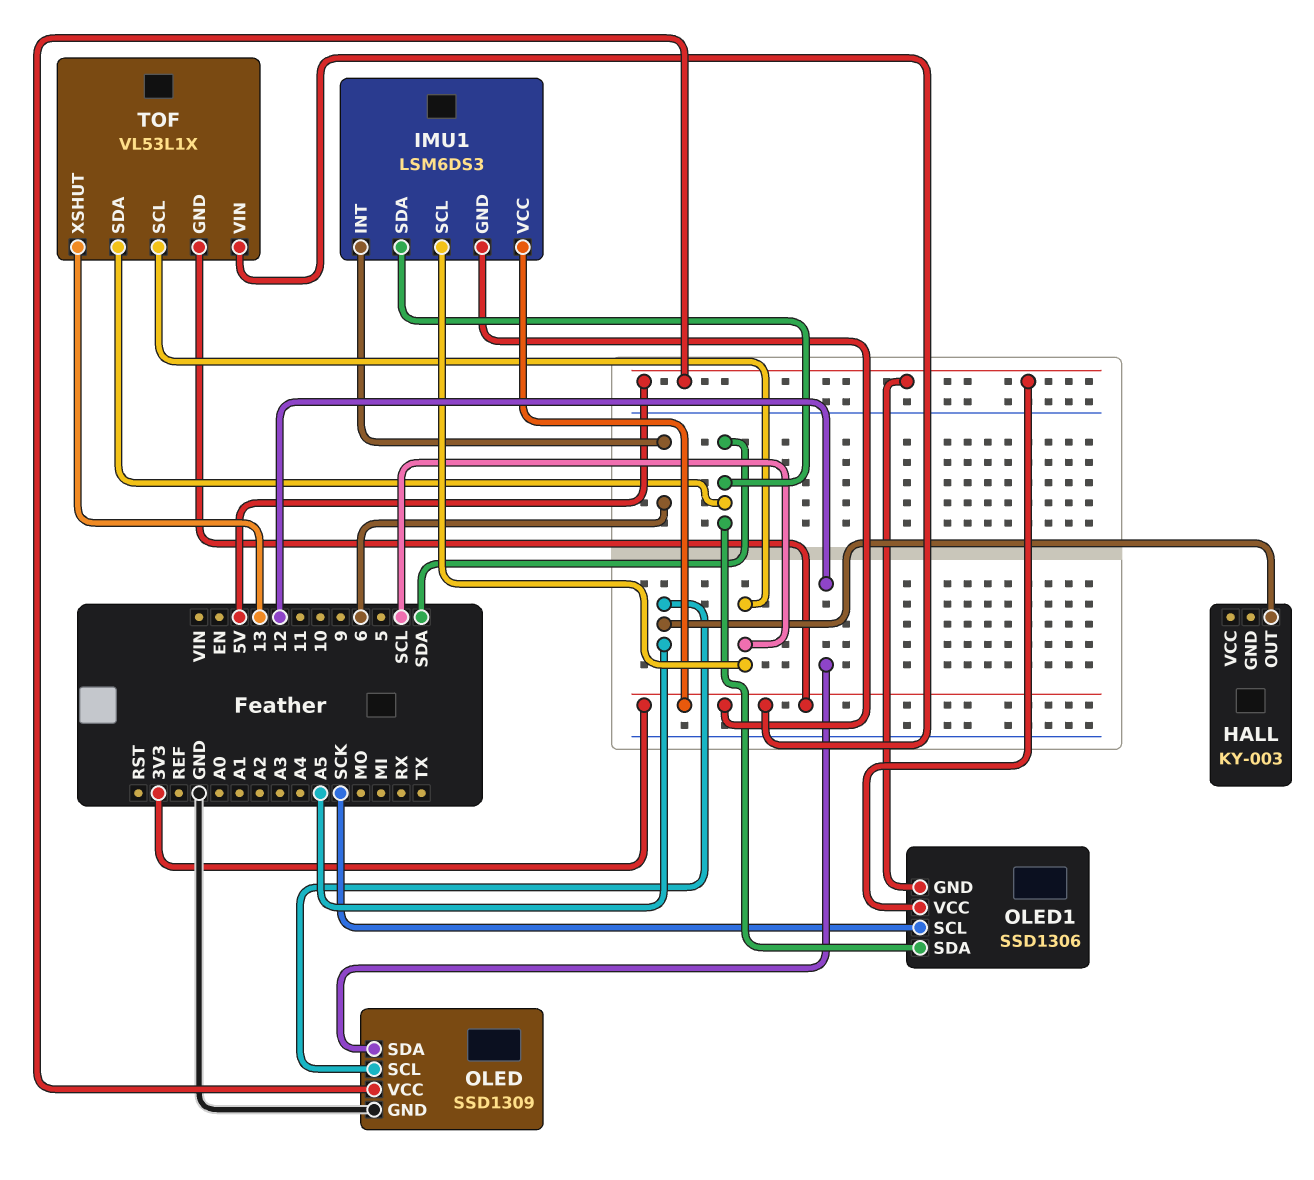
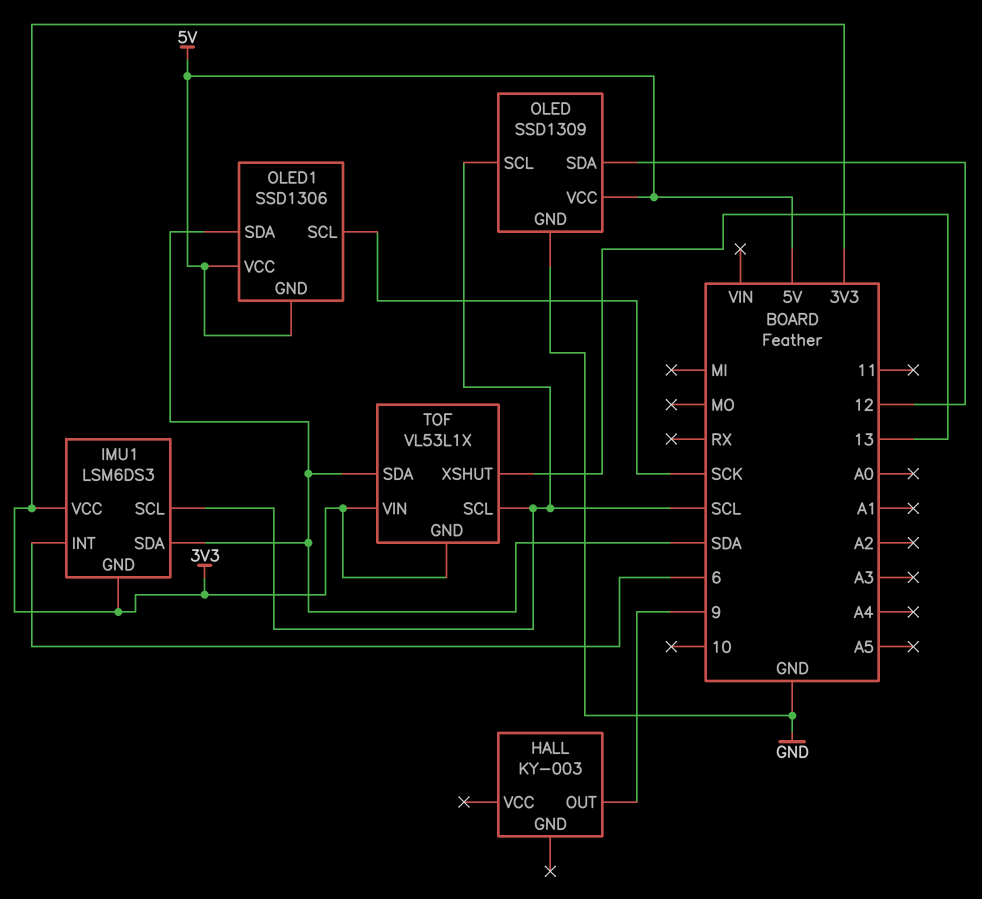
HALL pin OUT: A5 -> 9
OLED pin SCL: A5 -> SCL

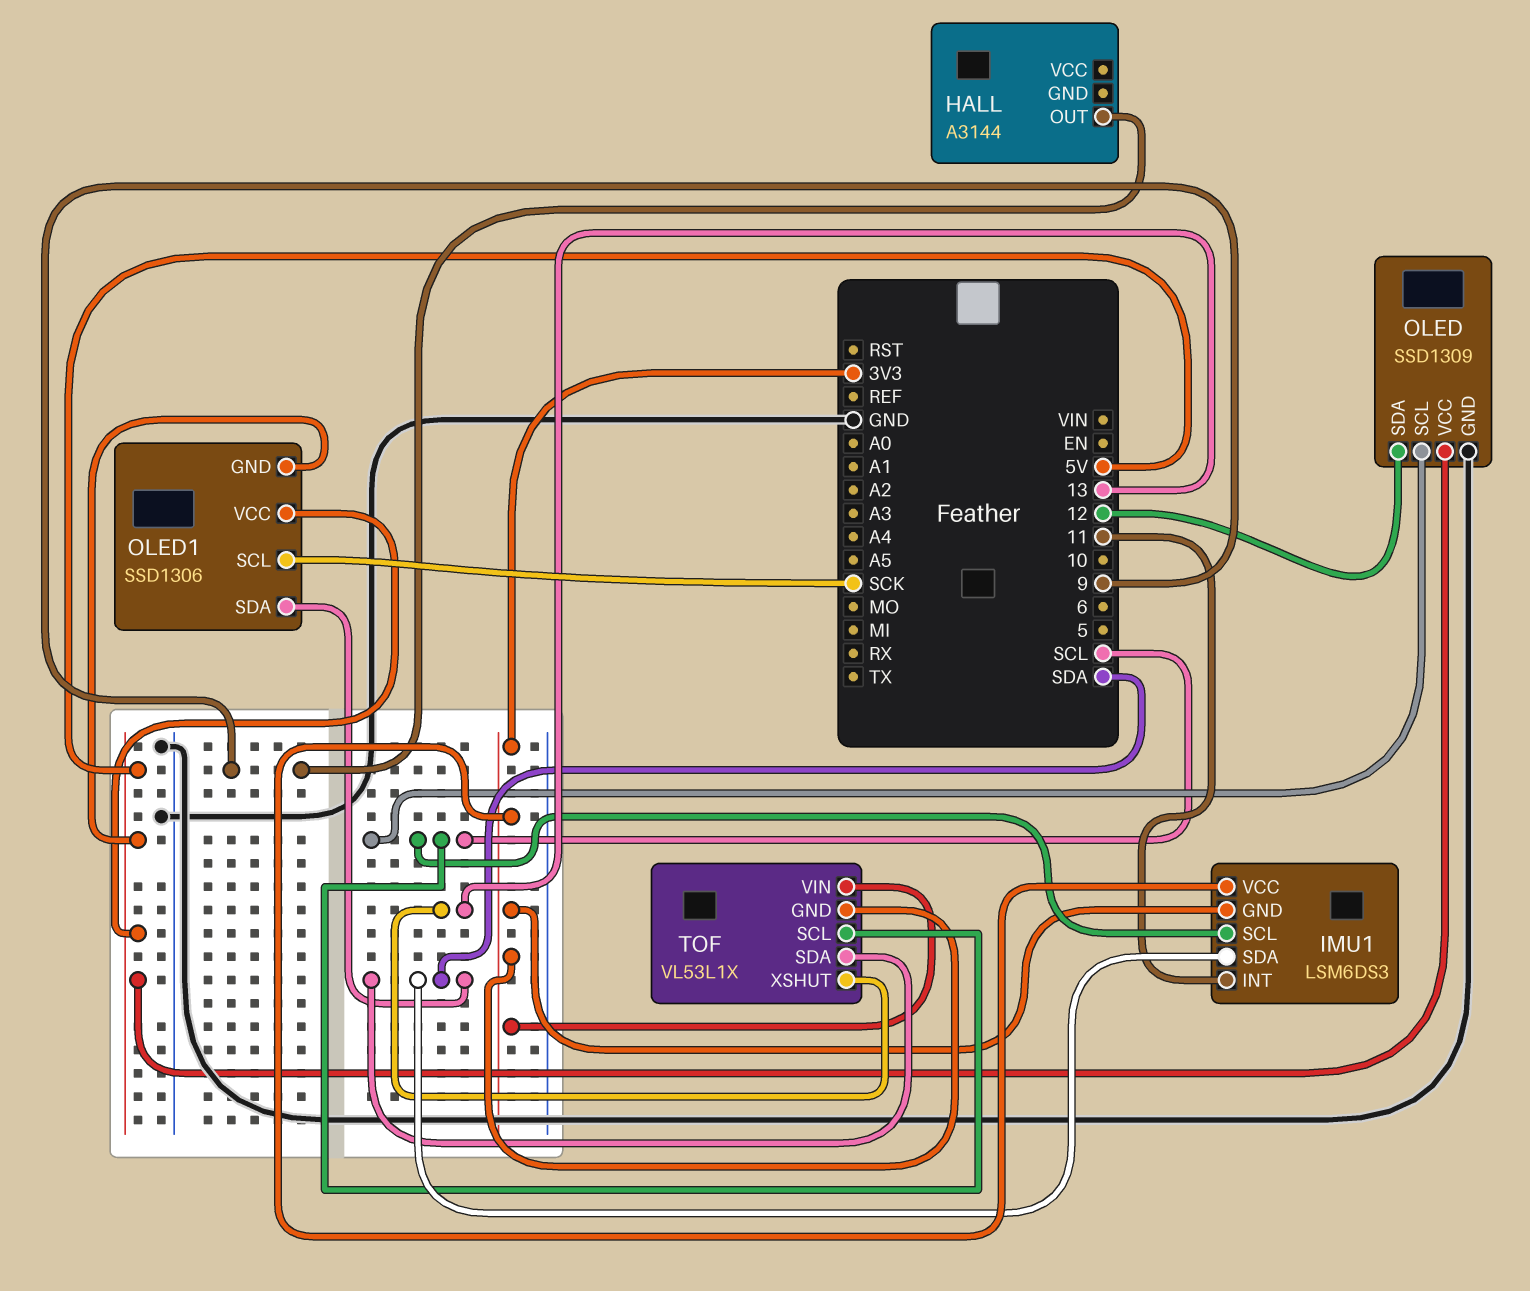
HALL: KY-003 -> A3144
IMU1 pin INT: 6 -> 11

